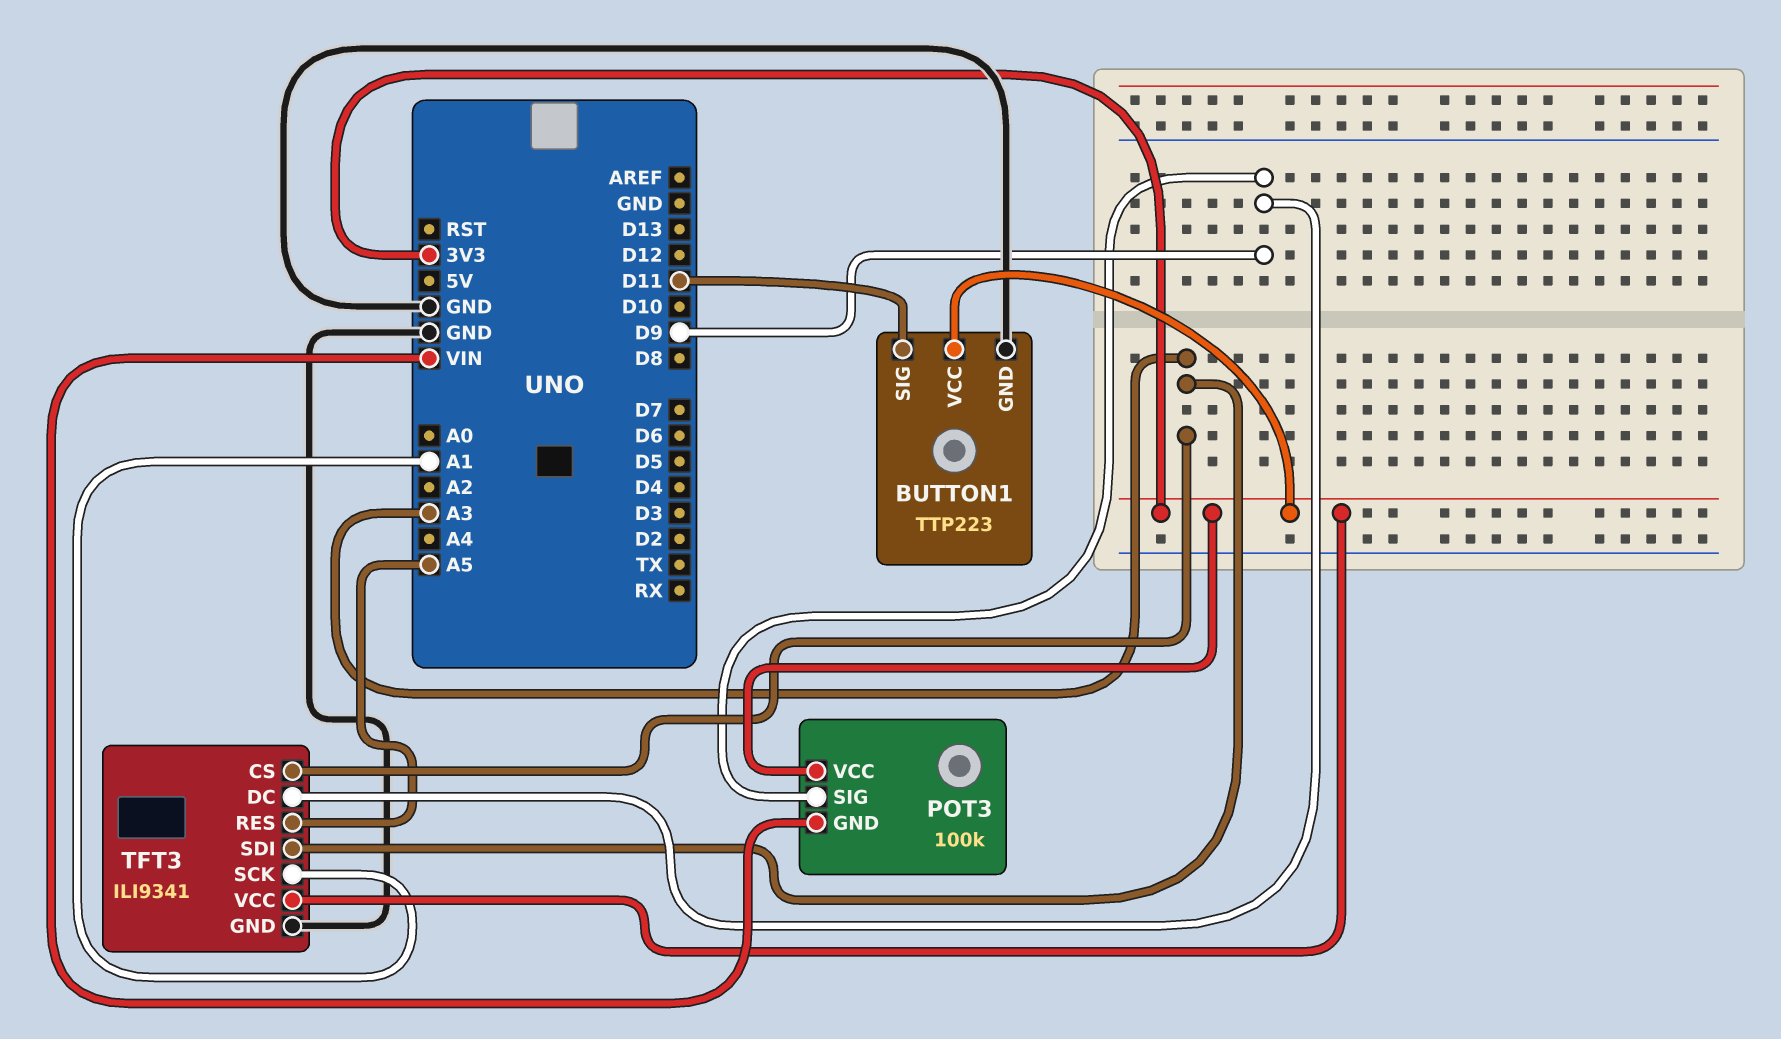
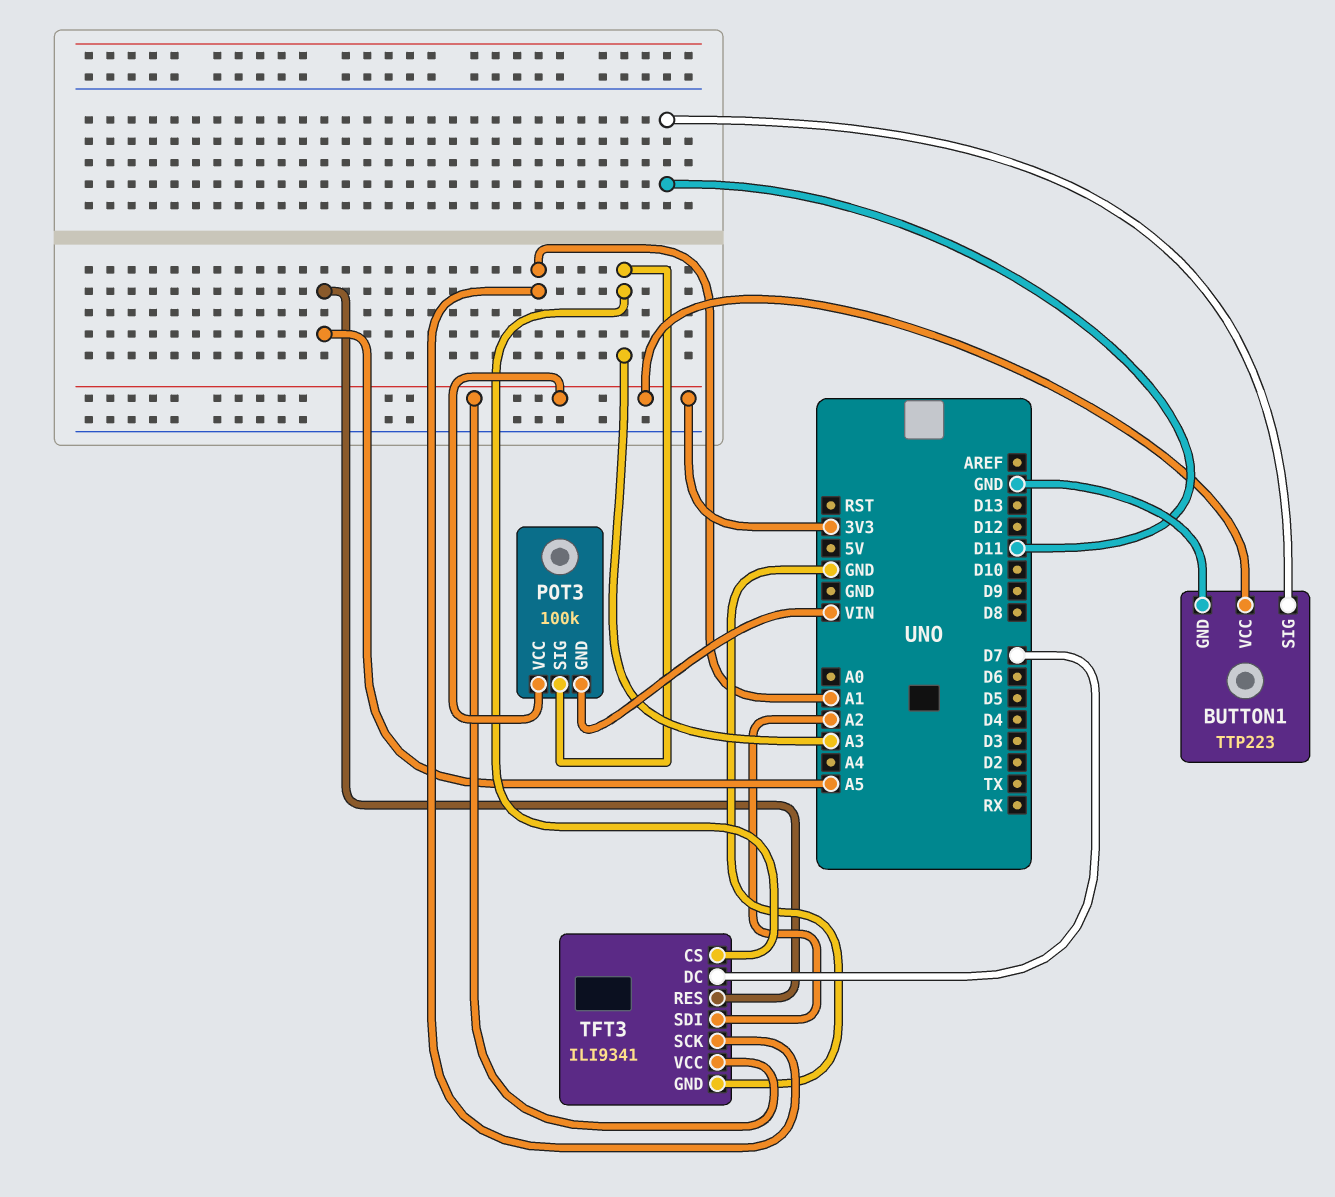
POT3 pin SIG: D9 -> A3
TFT3 pin DC: D9 -> D7
TFT3 pin SDI: A3 -> A2

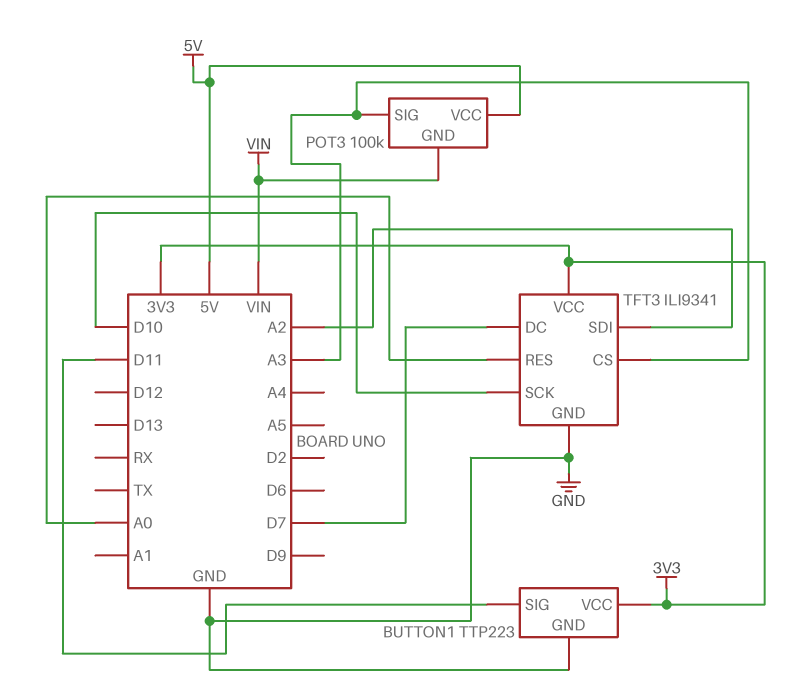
POT3 pin VCC: 3V3 -> 5V
TFT3 pin RES: A5 -> A0
TFT3 pin SCK: A1 -> D10

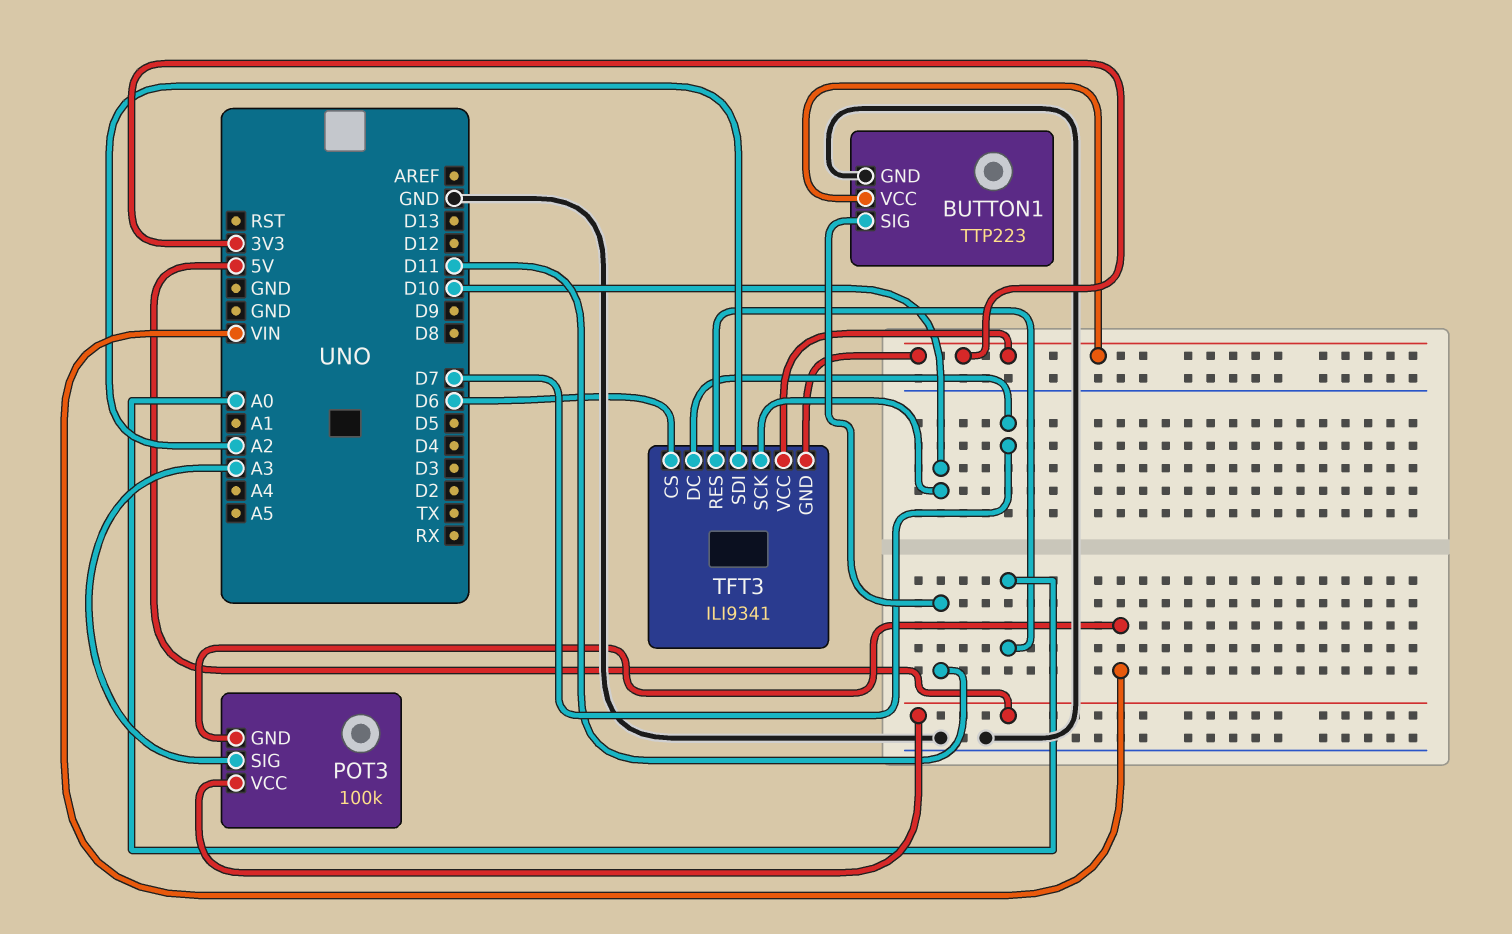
TFT3 pin CS: A3 -> D6
TFT3 pin GND: GND -> 3V3

